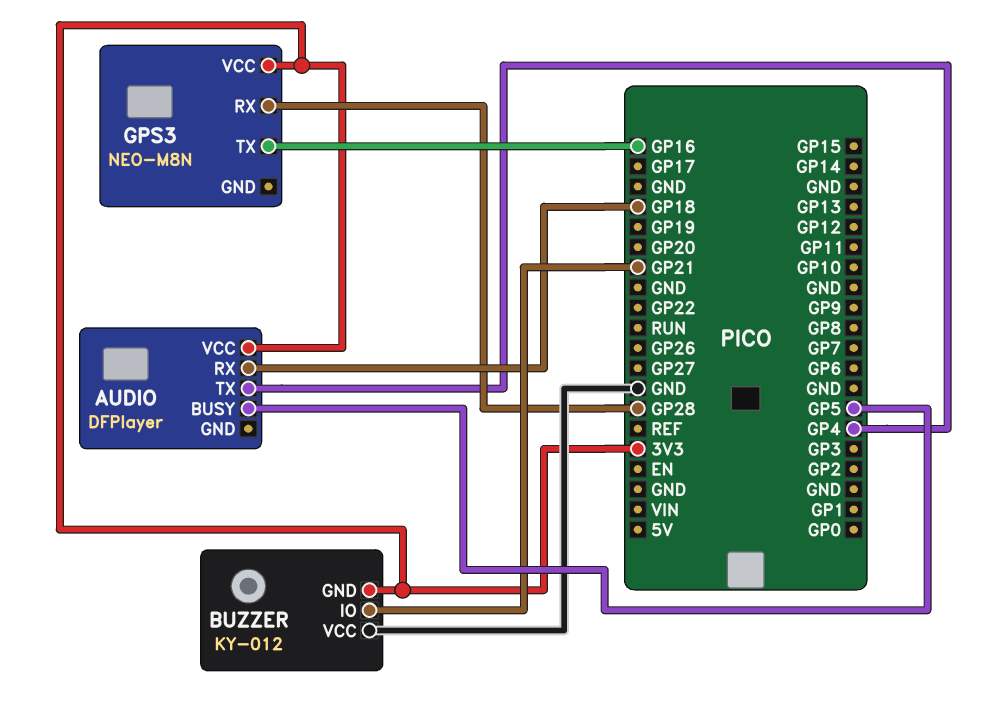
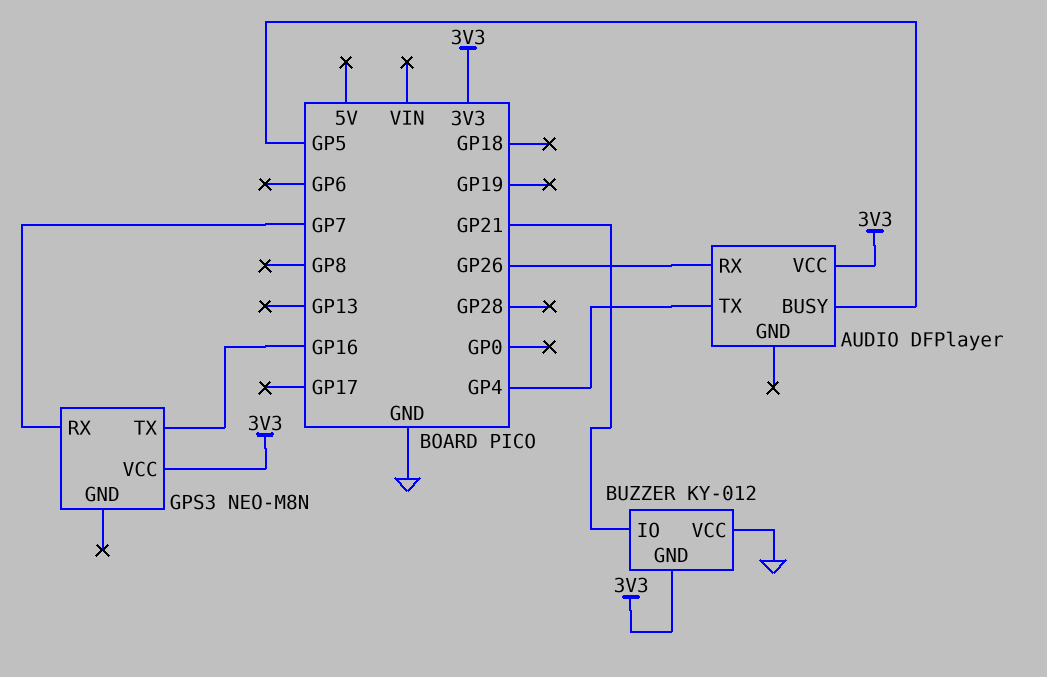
AUDIO pin RX: GP18 -> GP26
GPS3 pin RX: GP28 -> GP7

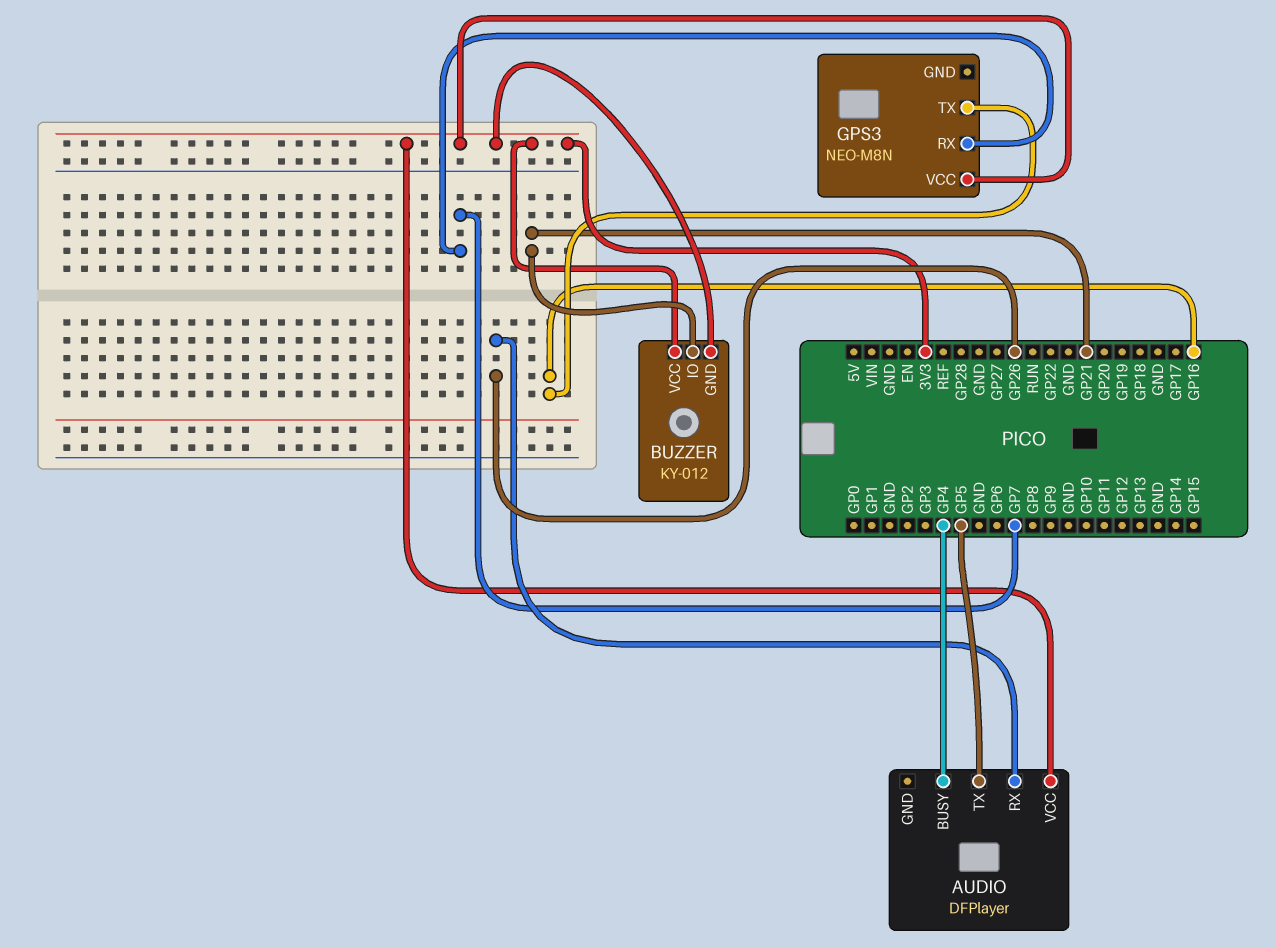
AUDIO pin BUSY: GP5 -> GP4
AUDIO pin TX: GP4 -> GP5
BUZZER pin VCC: GND -> 3V3

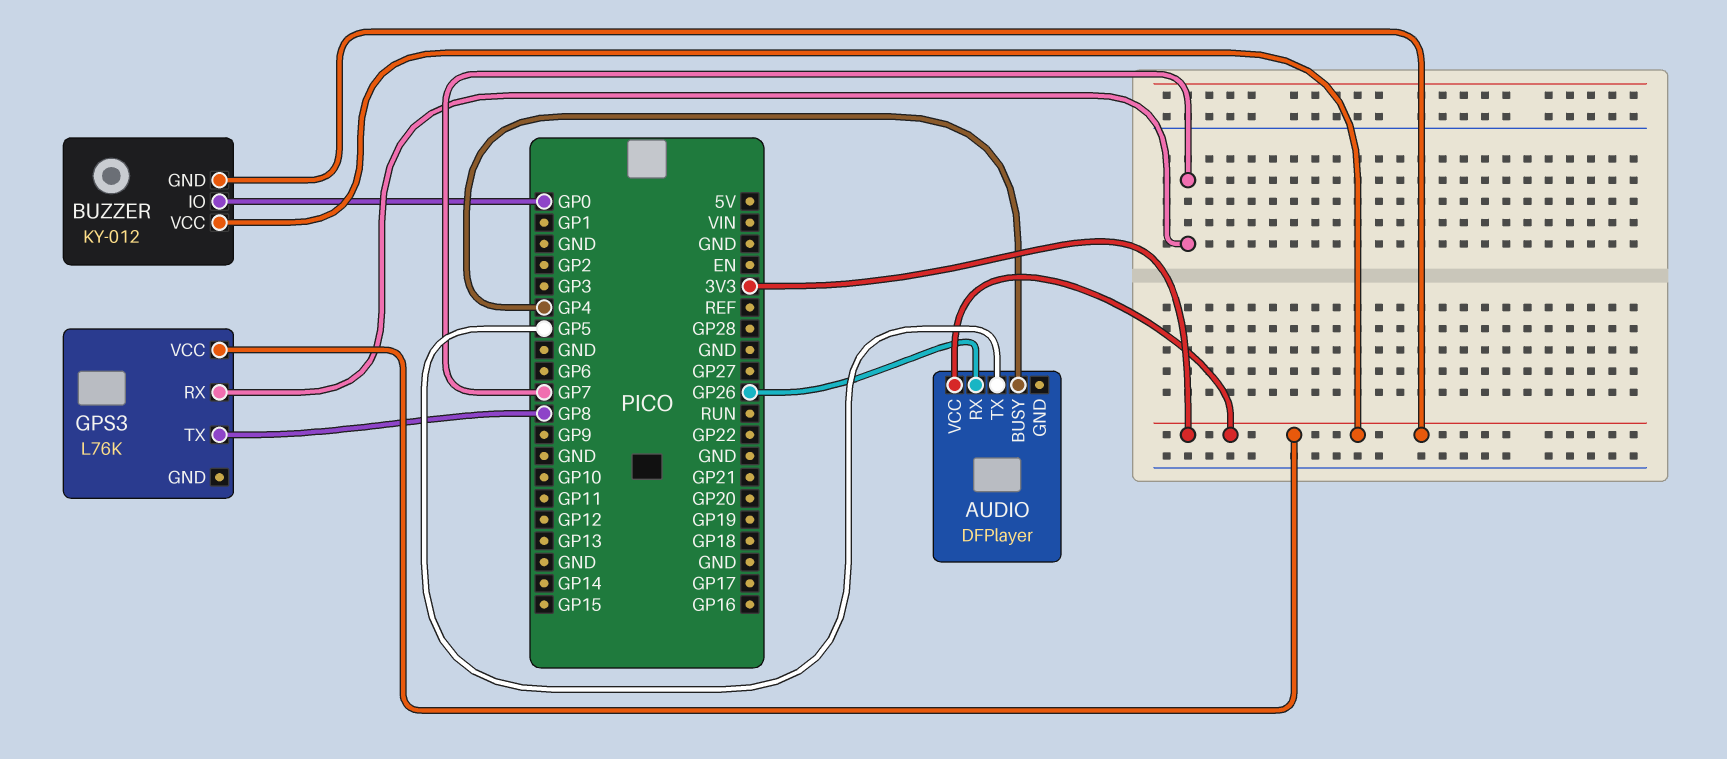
BUZZER pin IO: GP21 -> GP0
GPS3: NEO-M8N -> L76K
GPS3 pin TX: GP16 -> GP8

